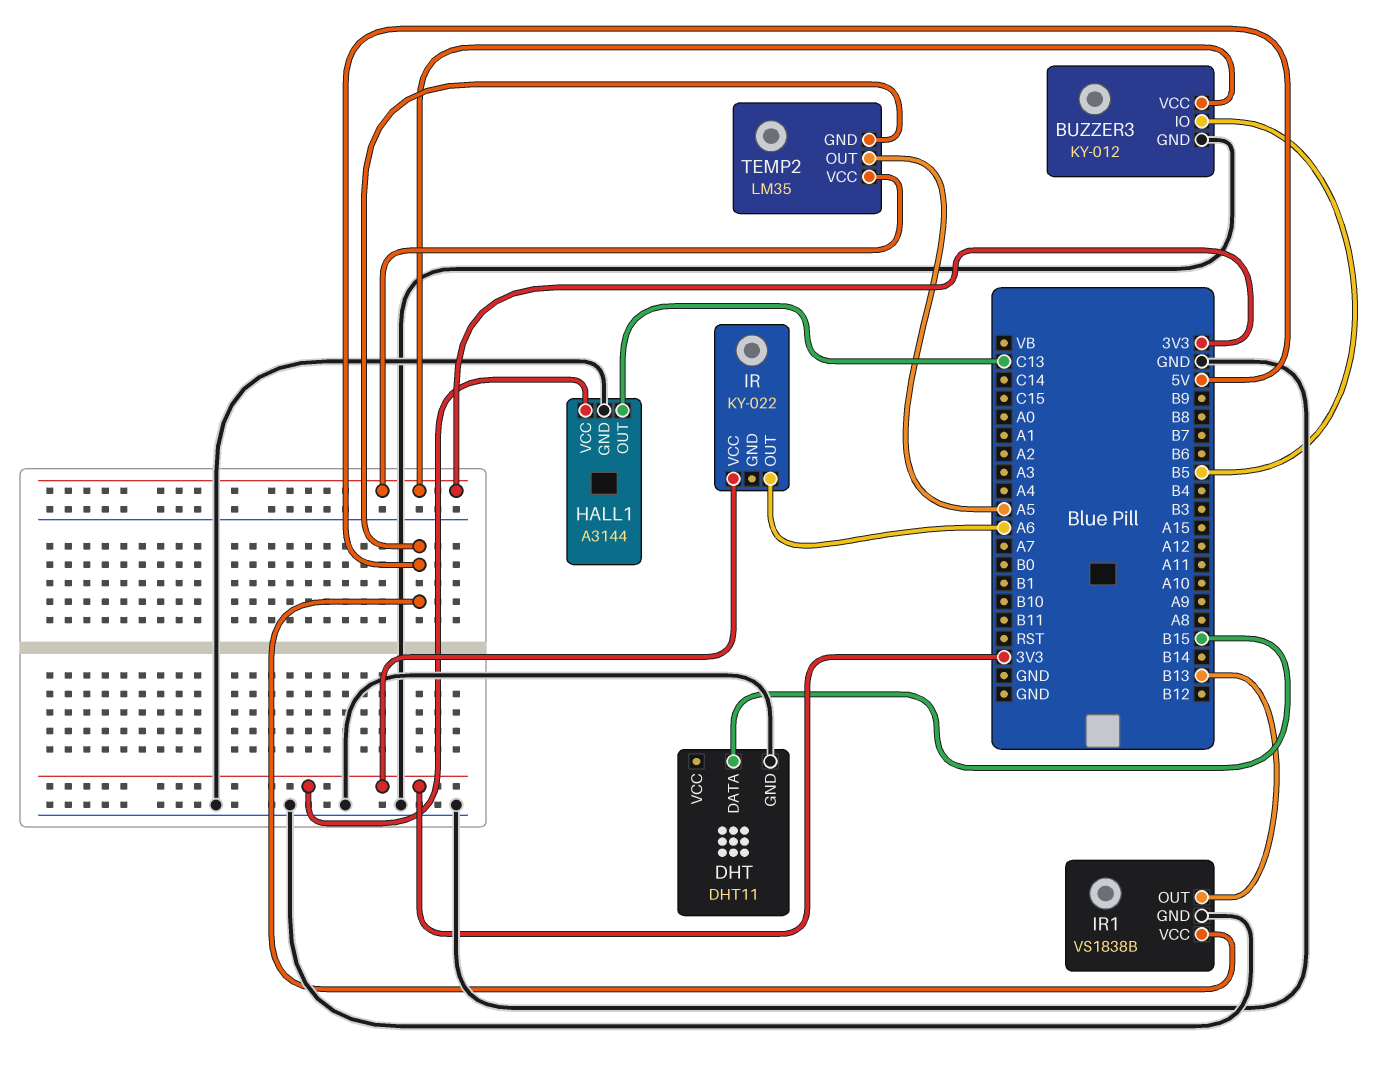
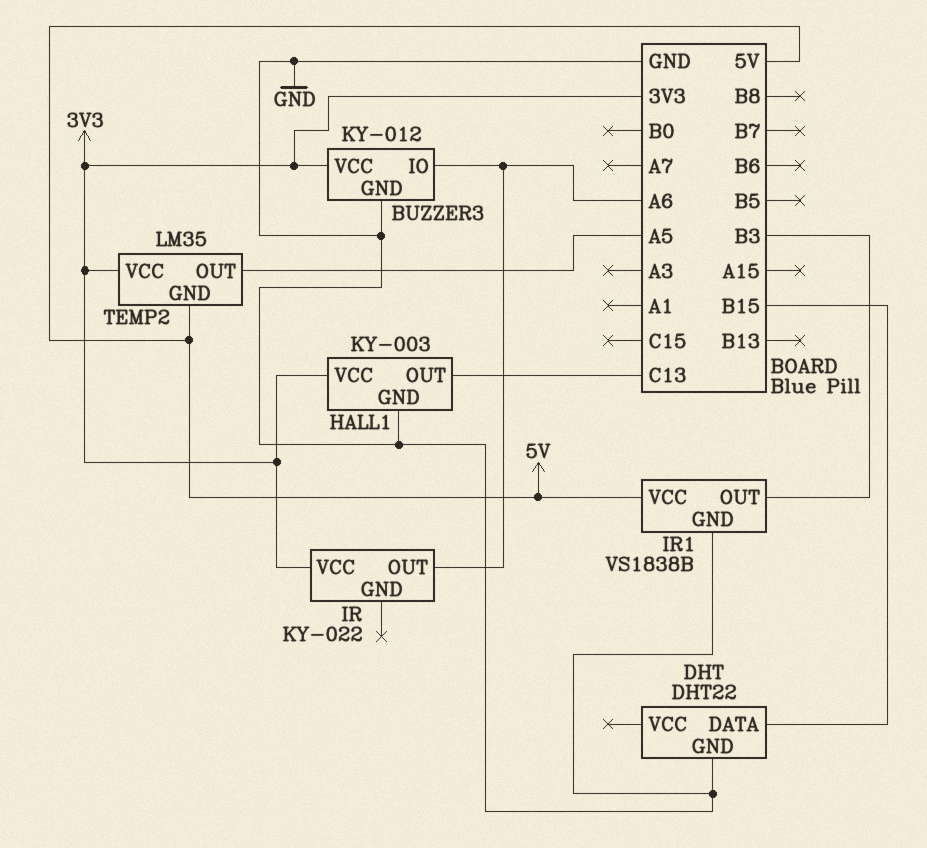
BUZZER3 pin IO: B5 -> A6
DHT: DHT11 -> DHT22
HALL1: A3144 -> KY-003
IR1 pin OUT: B13 -> B3

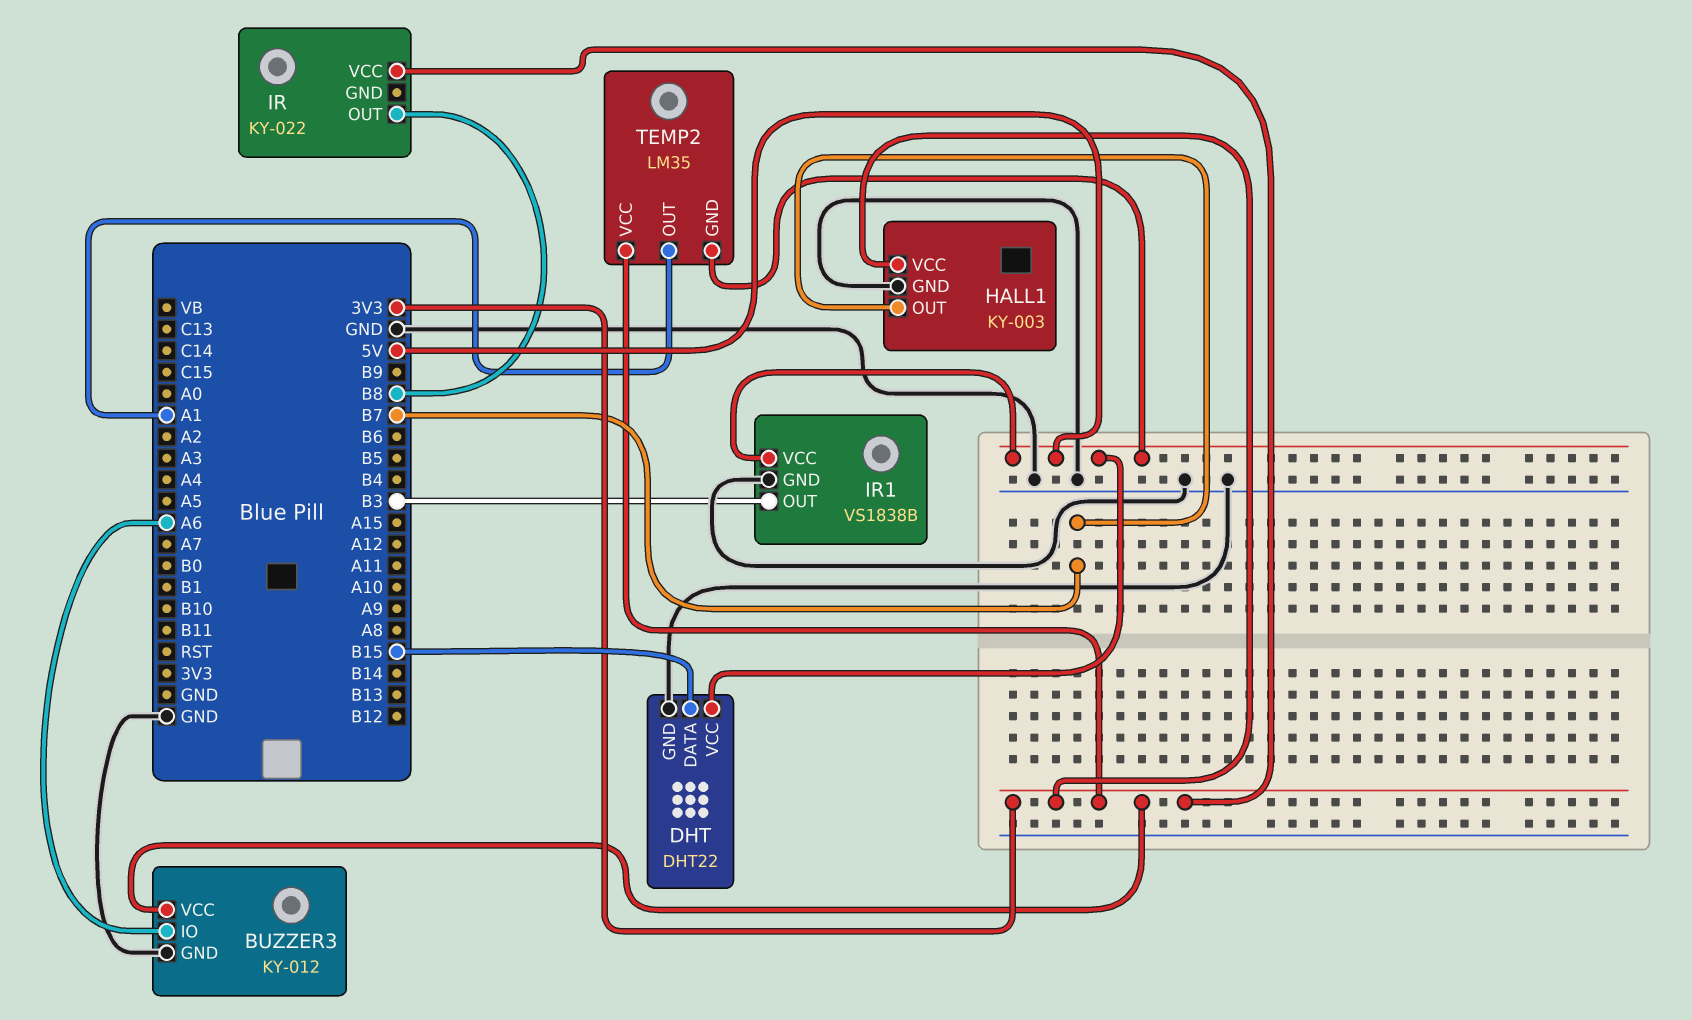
DHT pin VCC: none -> 5V
HALL1 pin OUT: C13 -> B7
IR pin OUT: A6 -> B8
TEMP2 pin OUT: A5 -> A1

